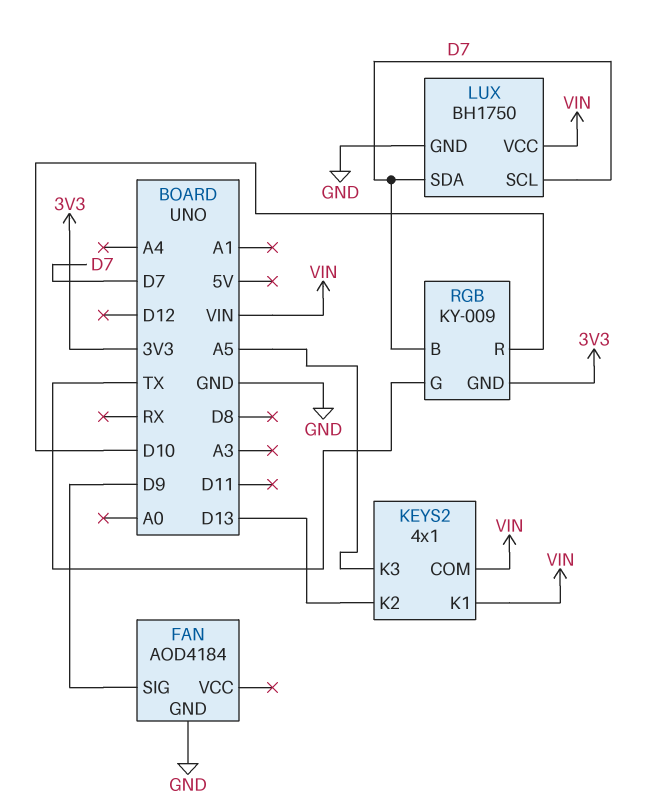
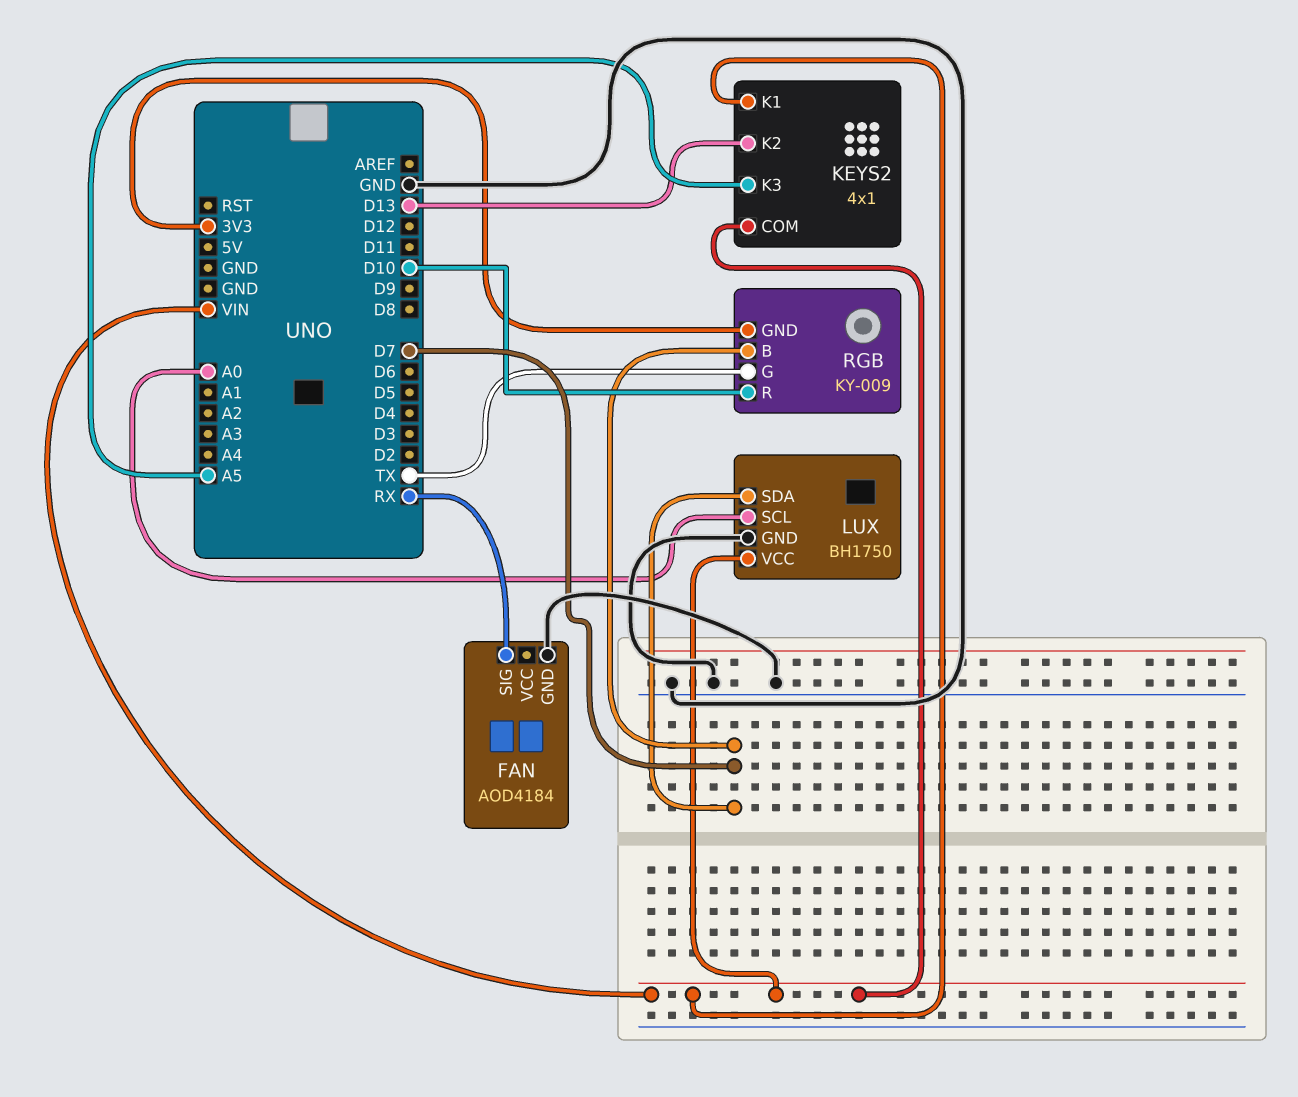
FAN pin SIG: D9 -> RX
LUX pin SCL: D7 -> A0

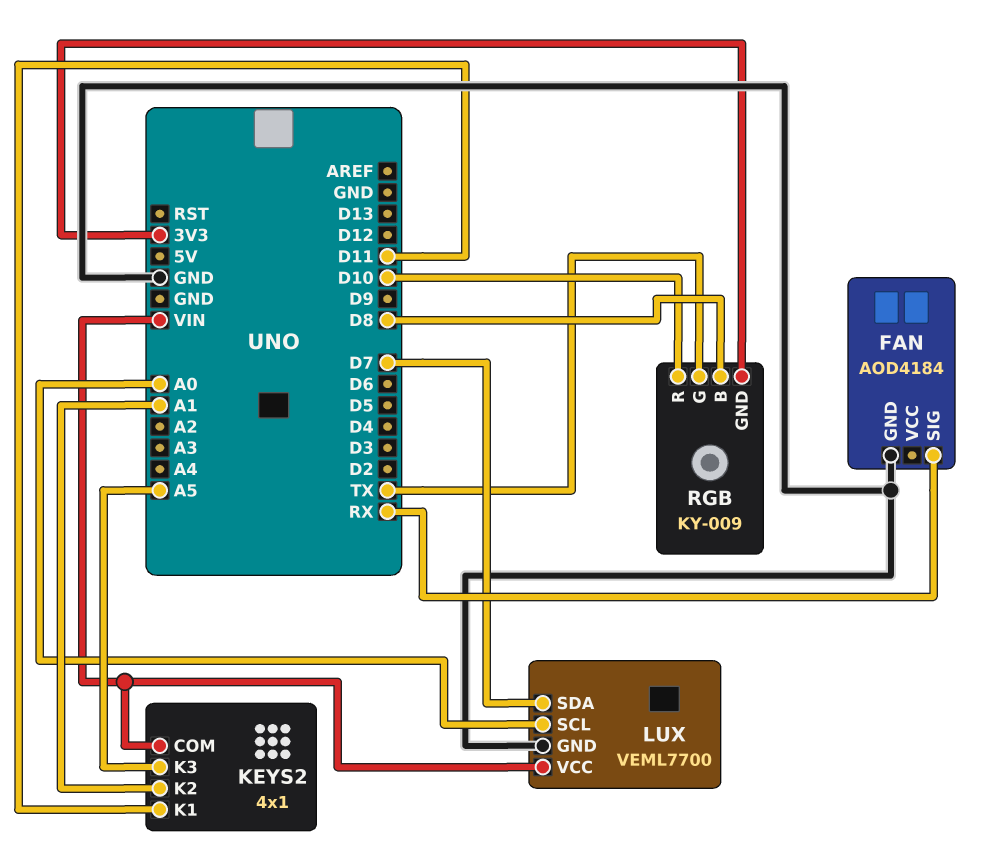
KEYS2 pin K1: VIN -> D11
KEYS2 pin K2: D13 -> A1
LUX: BH1750 -> VEML7700
RGB pin B: D7 -> D8

